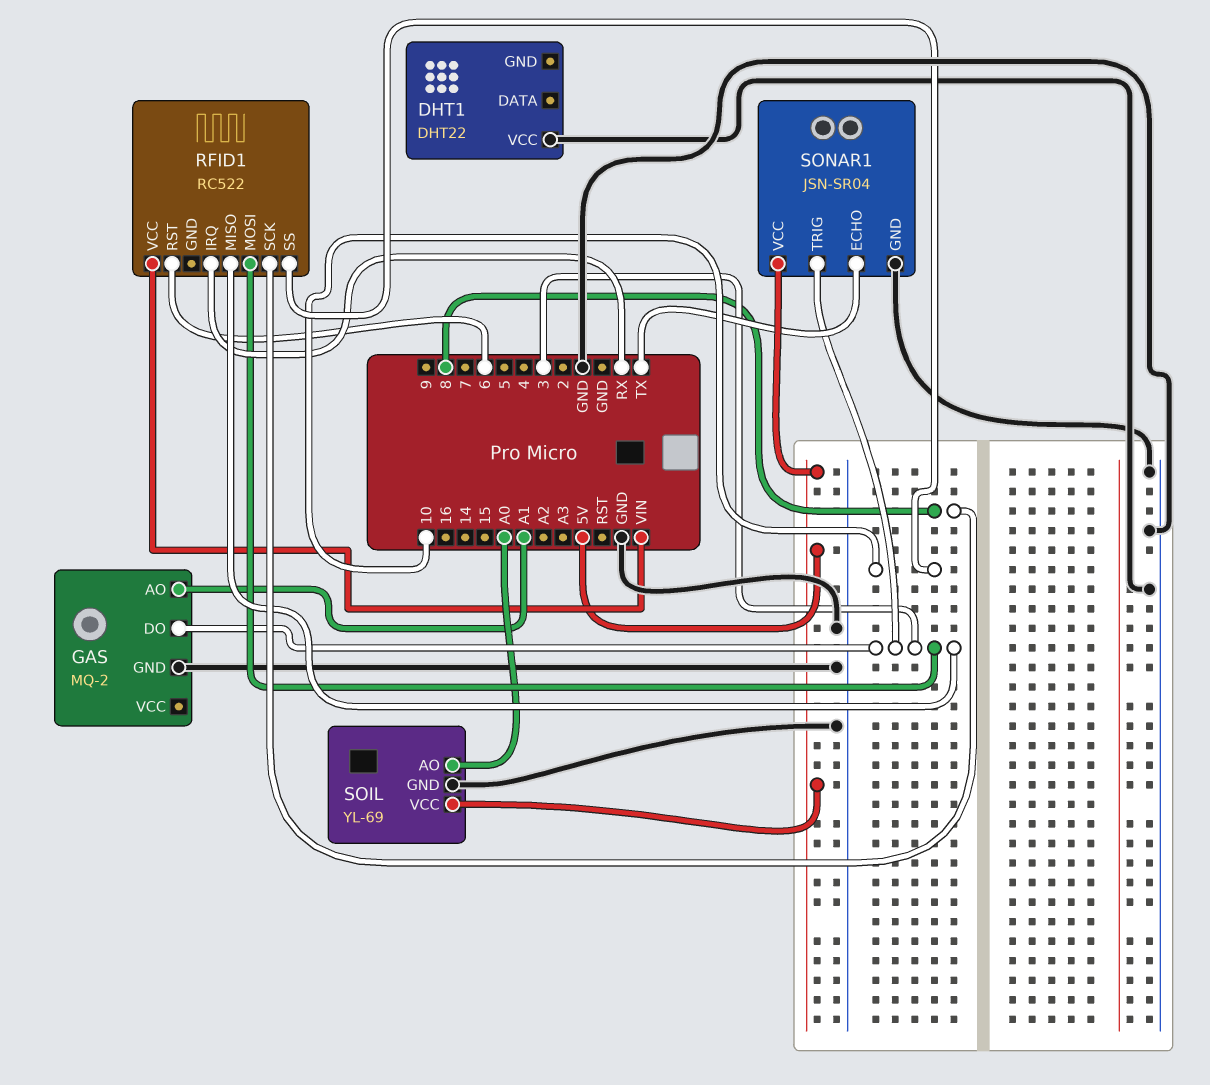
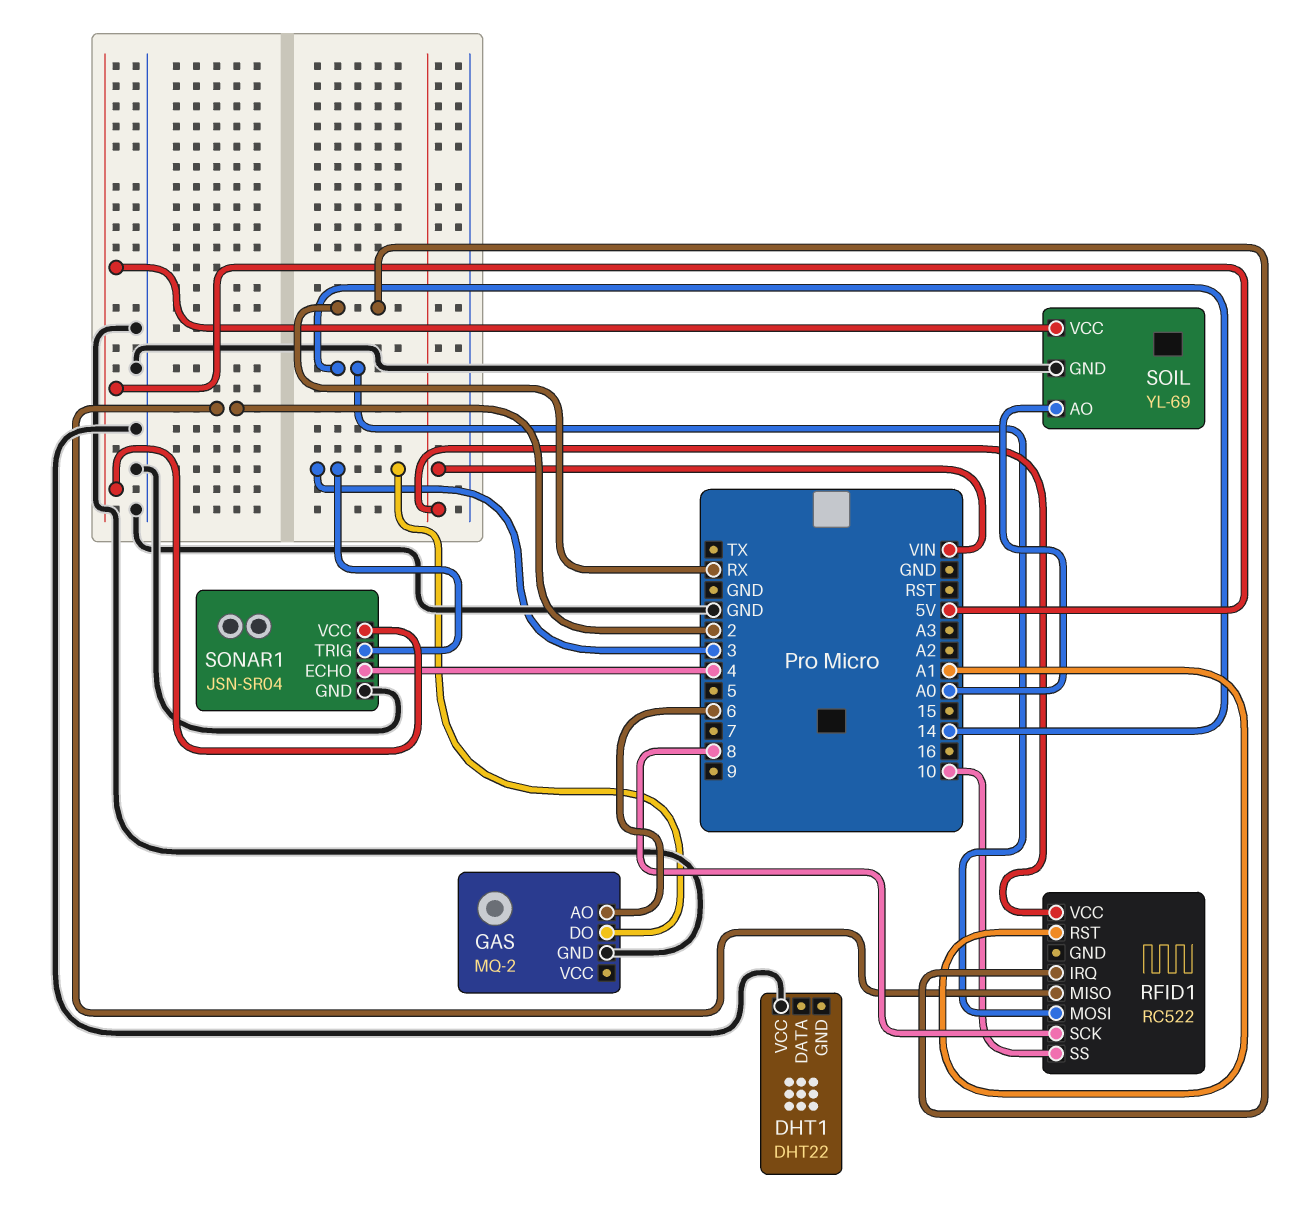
GAS pin AO: A1 -> 6
RFID1 pin MISO: 3 -> 2
RFID1 pin MOSI: 3 -> 14
RFID1 pin RST: 6 -> A1
SONAR1 pin ECHO: TX -> 4

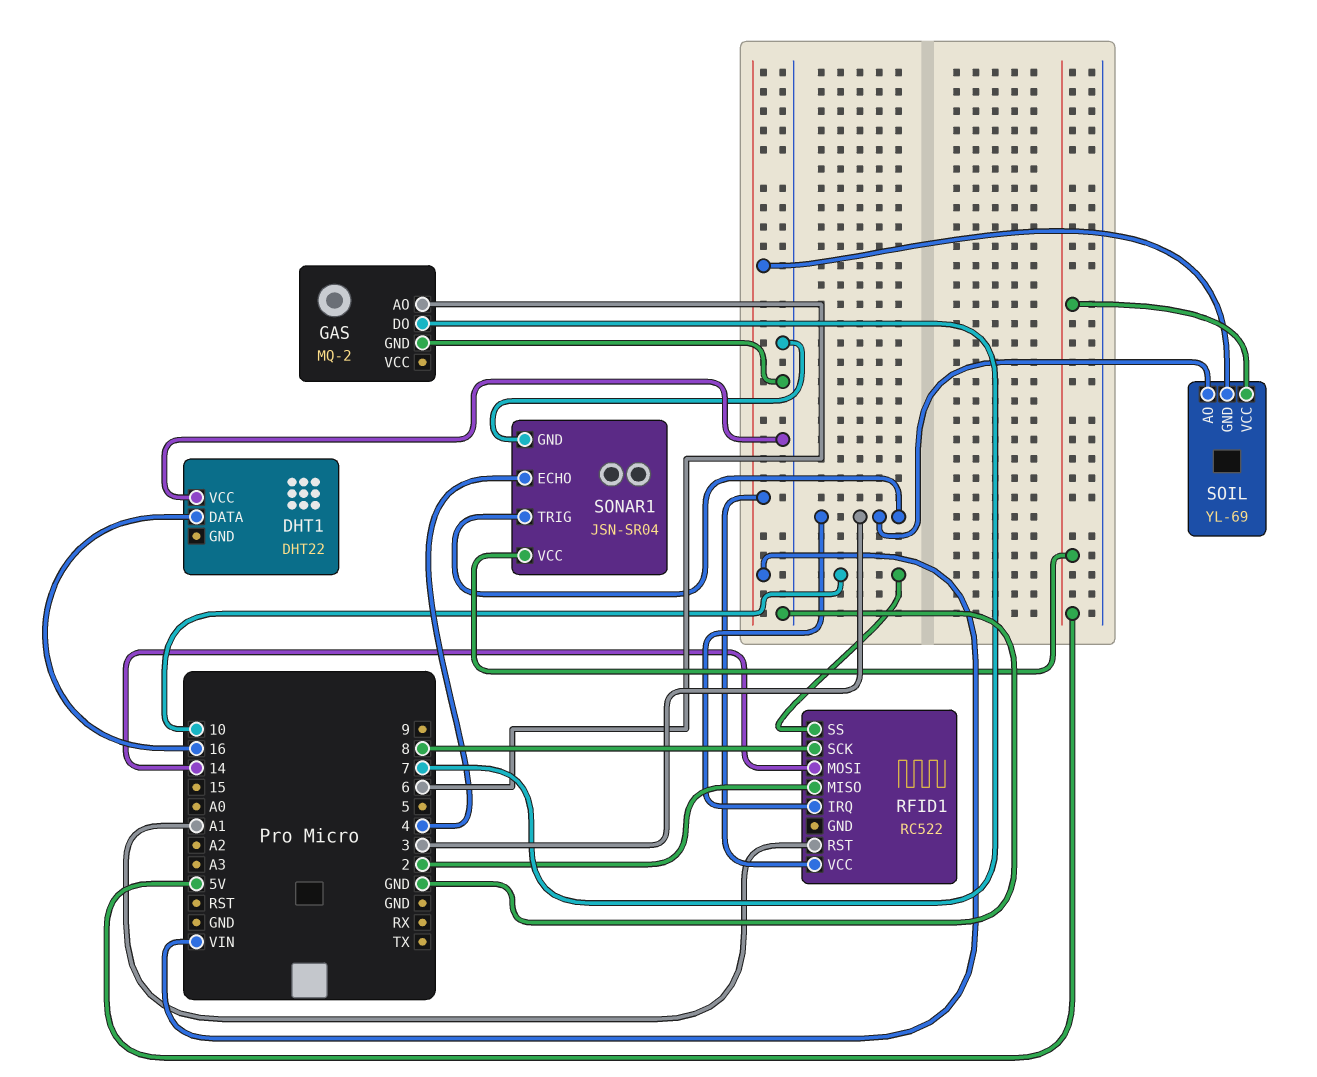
DHT1 pin DATA: none -> 16
GAS pin DO: 3 -> 7
RFID1 pin IRQ: RX -> 3
SOIL pin AO: A0 -> 3
SOIL pin GND: GND -> VIN

